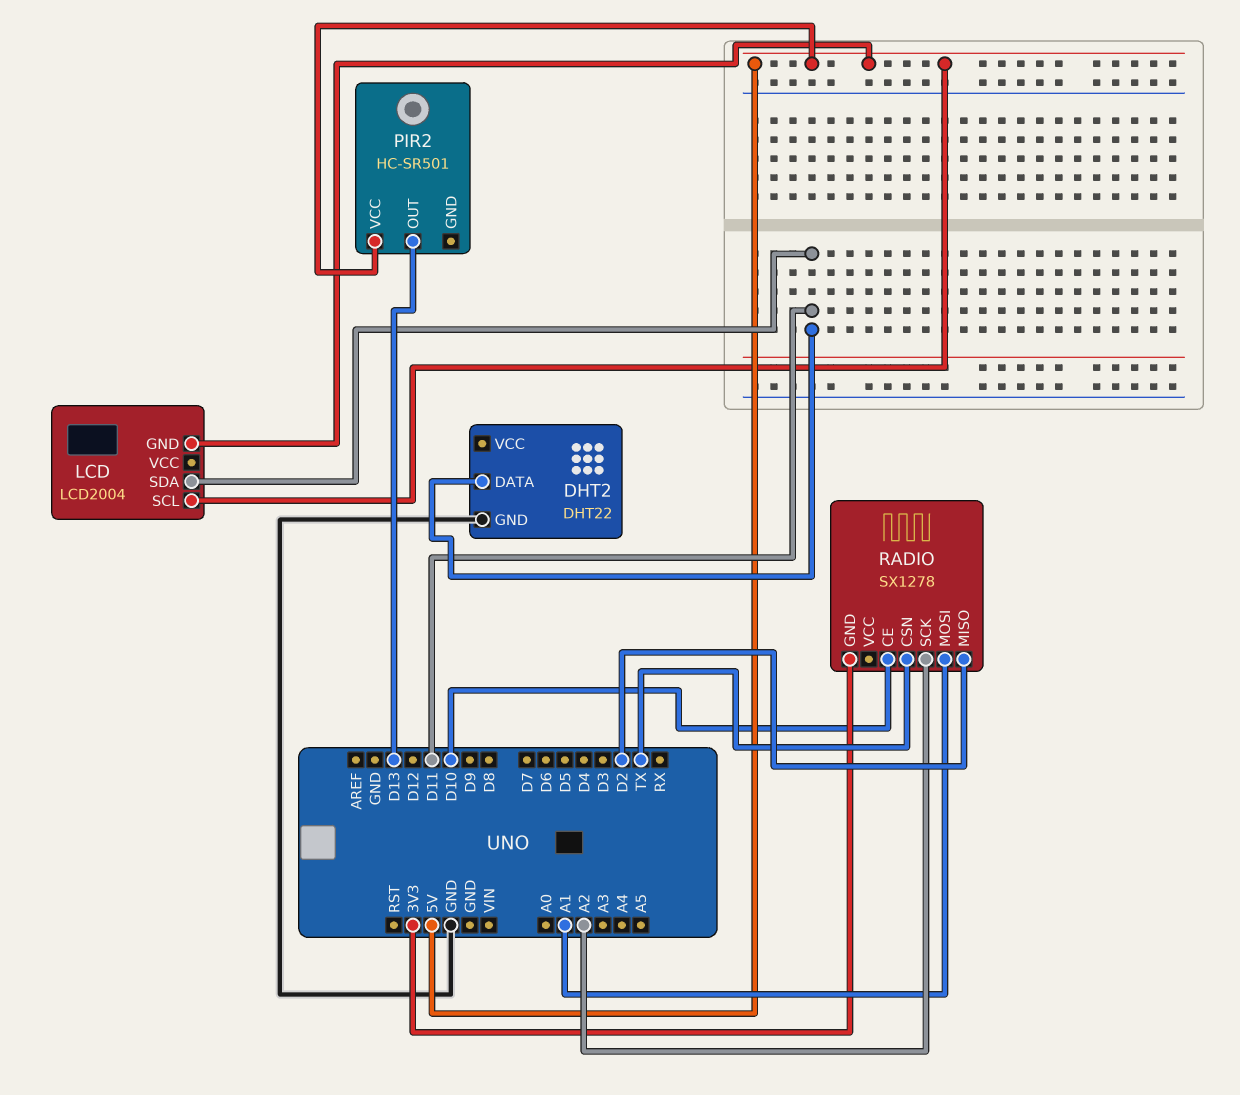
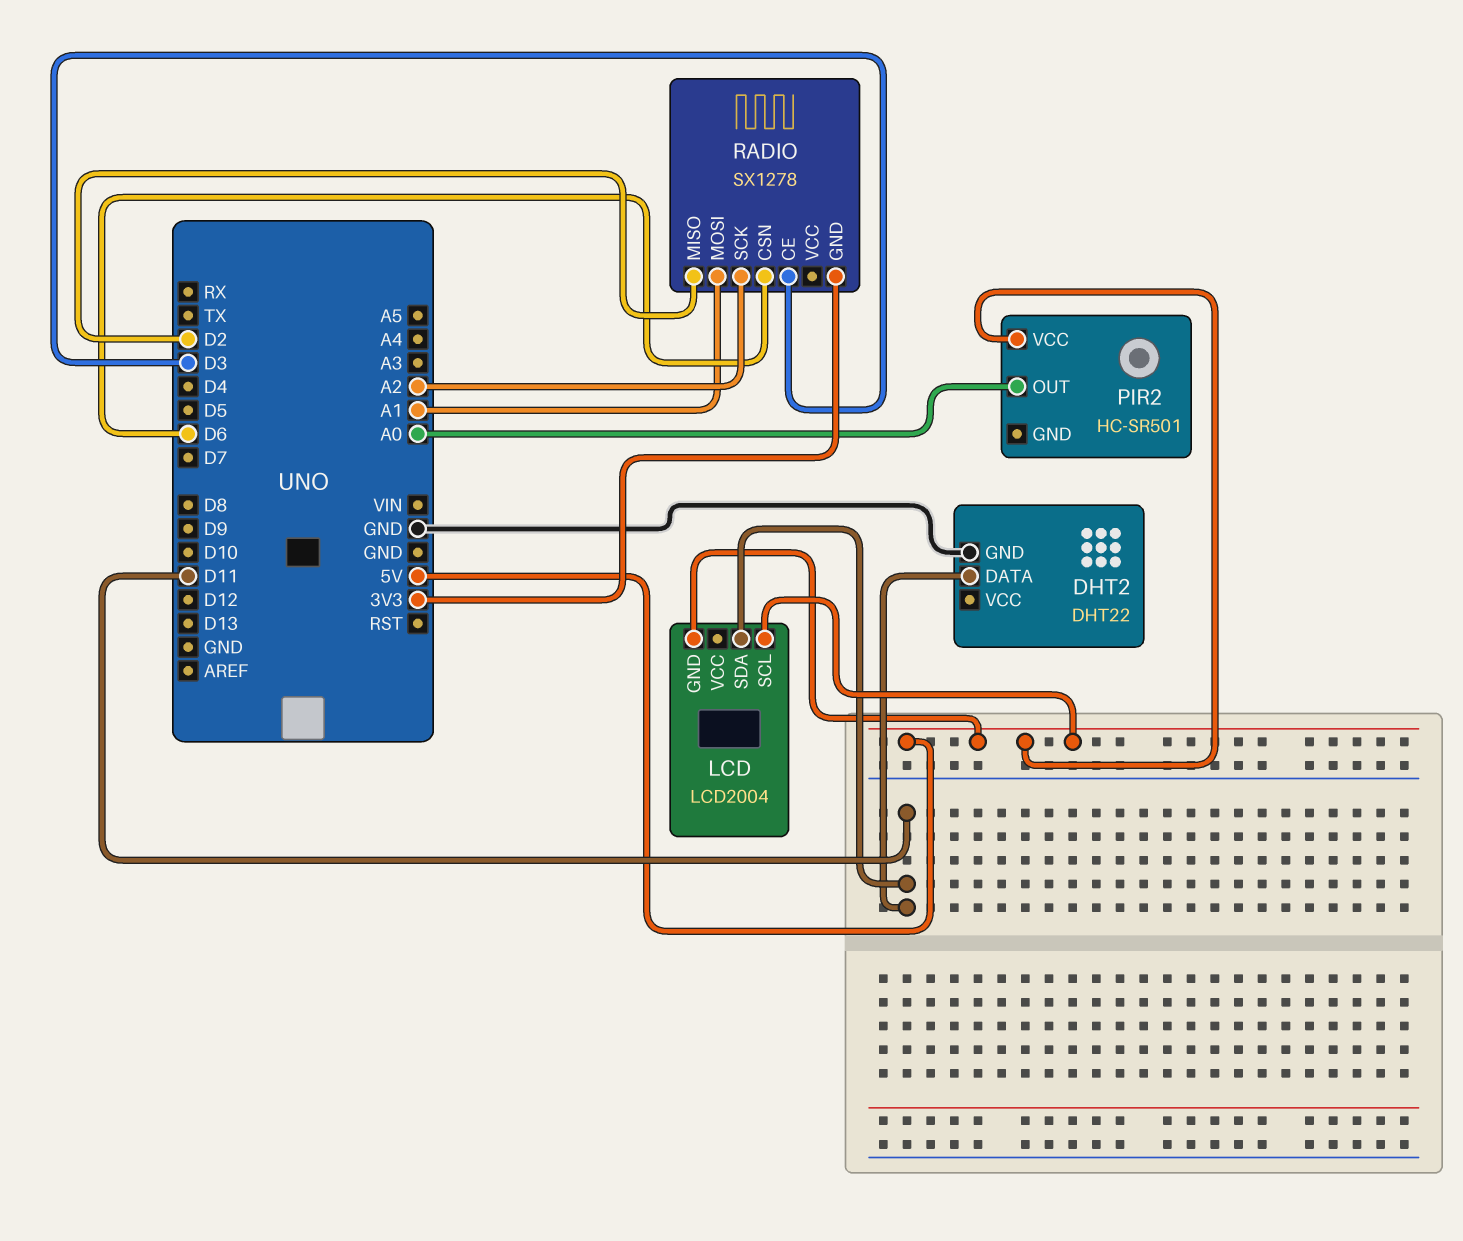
PIR2 pin OUT: D13 -> A0
RADIO pin CE: D10 -> D3
RADIO pin CSN: TX -> D6

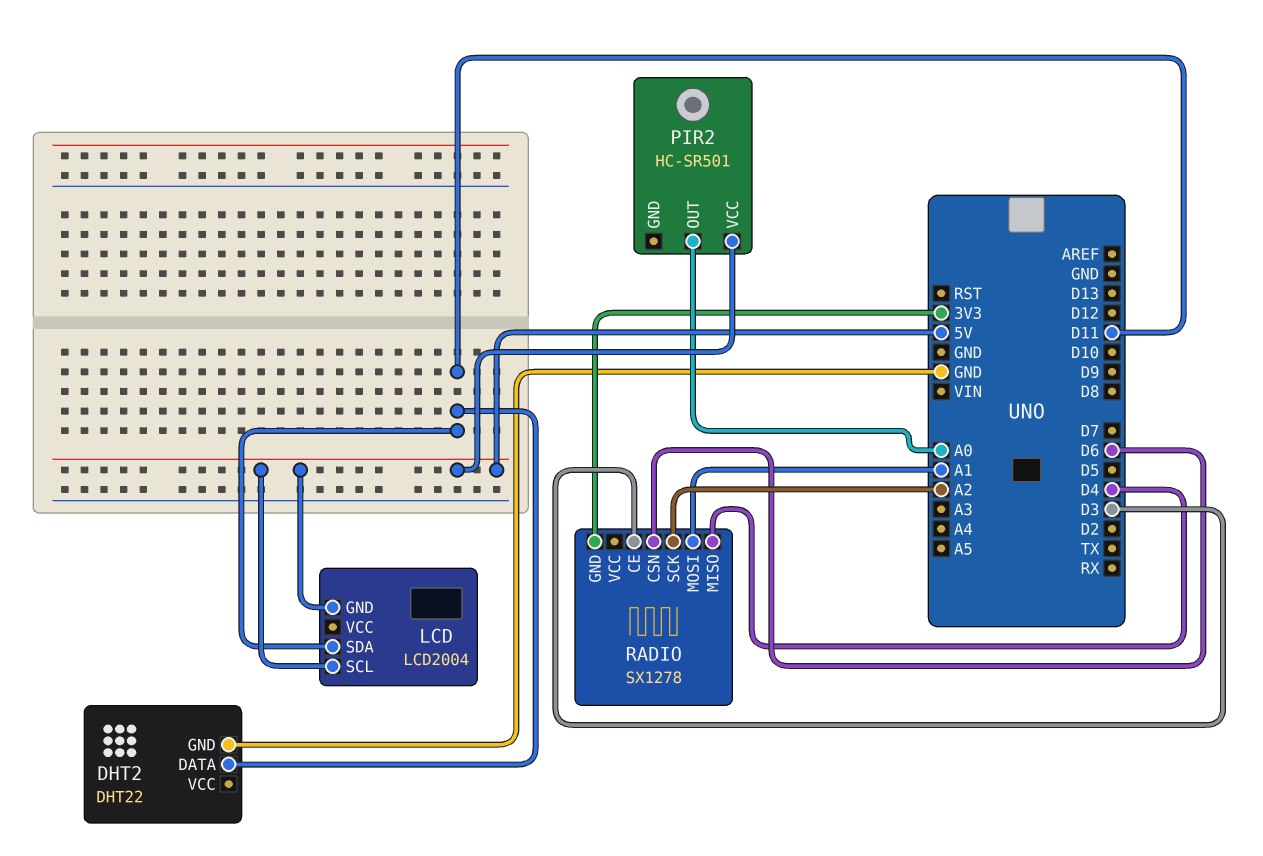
RADIO pin MISO: D2 -> D4

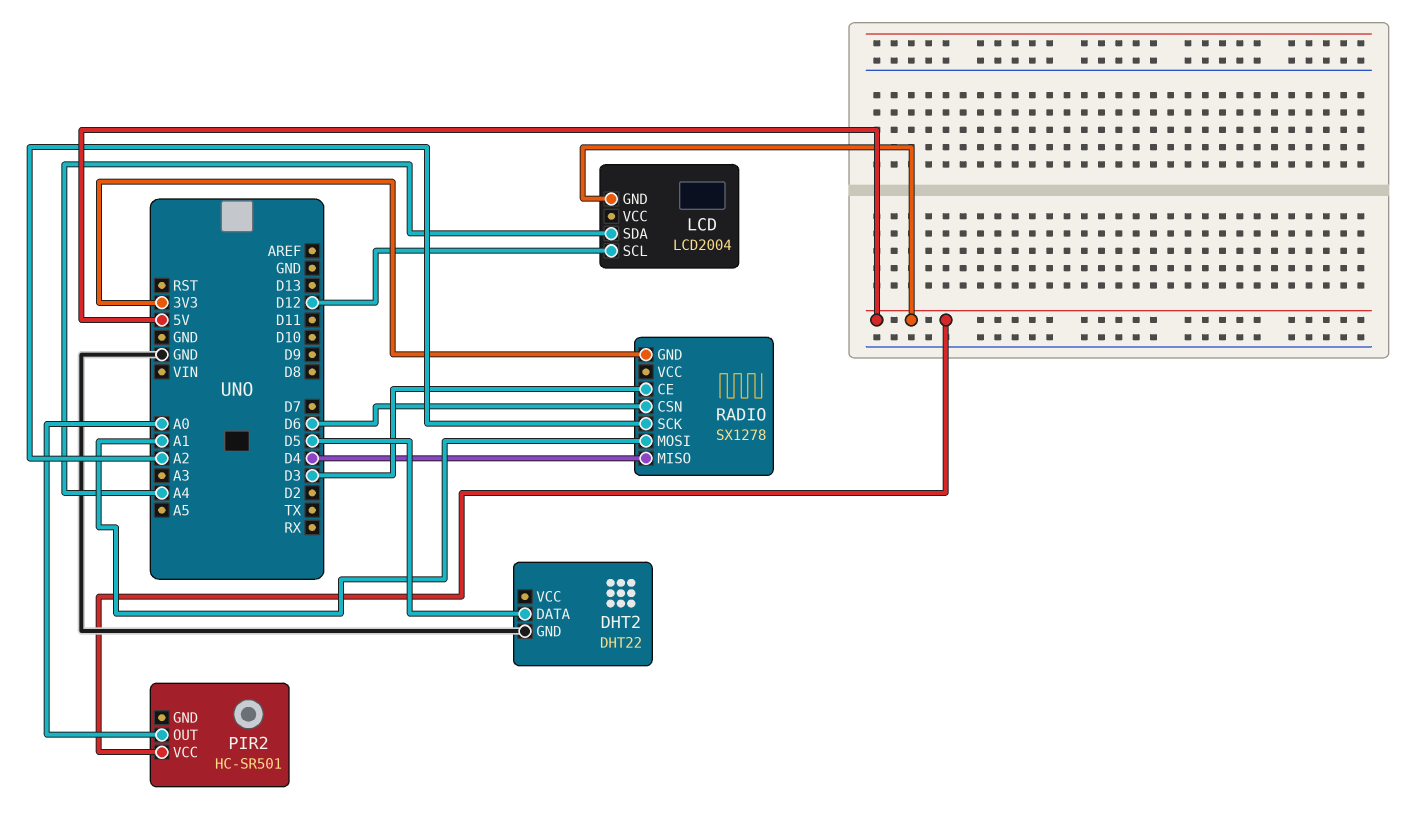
DHT2 pin DATA: D11 -> D5
LCD pin SCL: 5V -> D12
LCD pin SDA: D11 -> A4

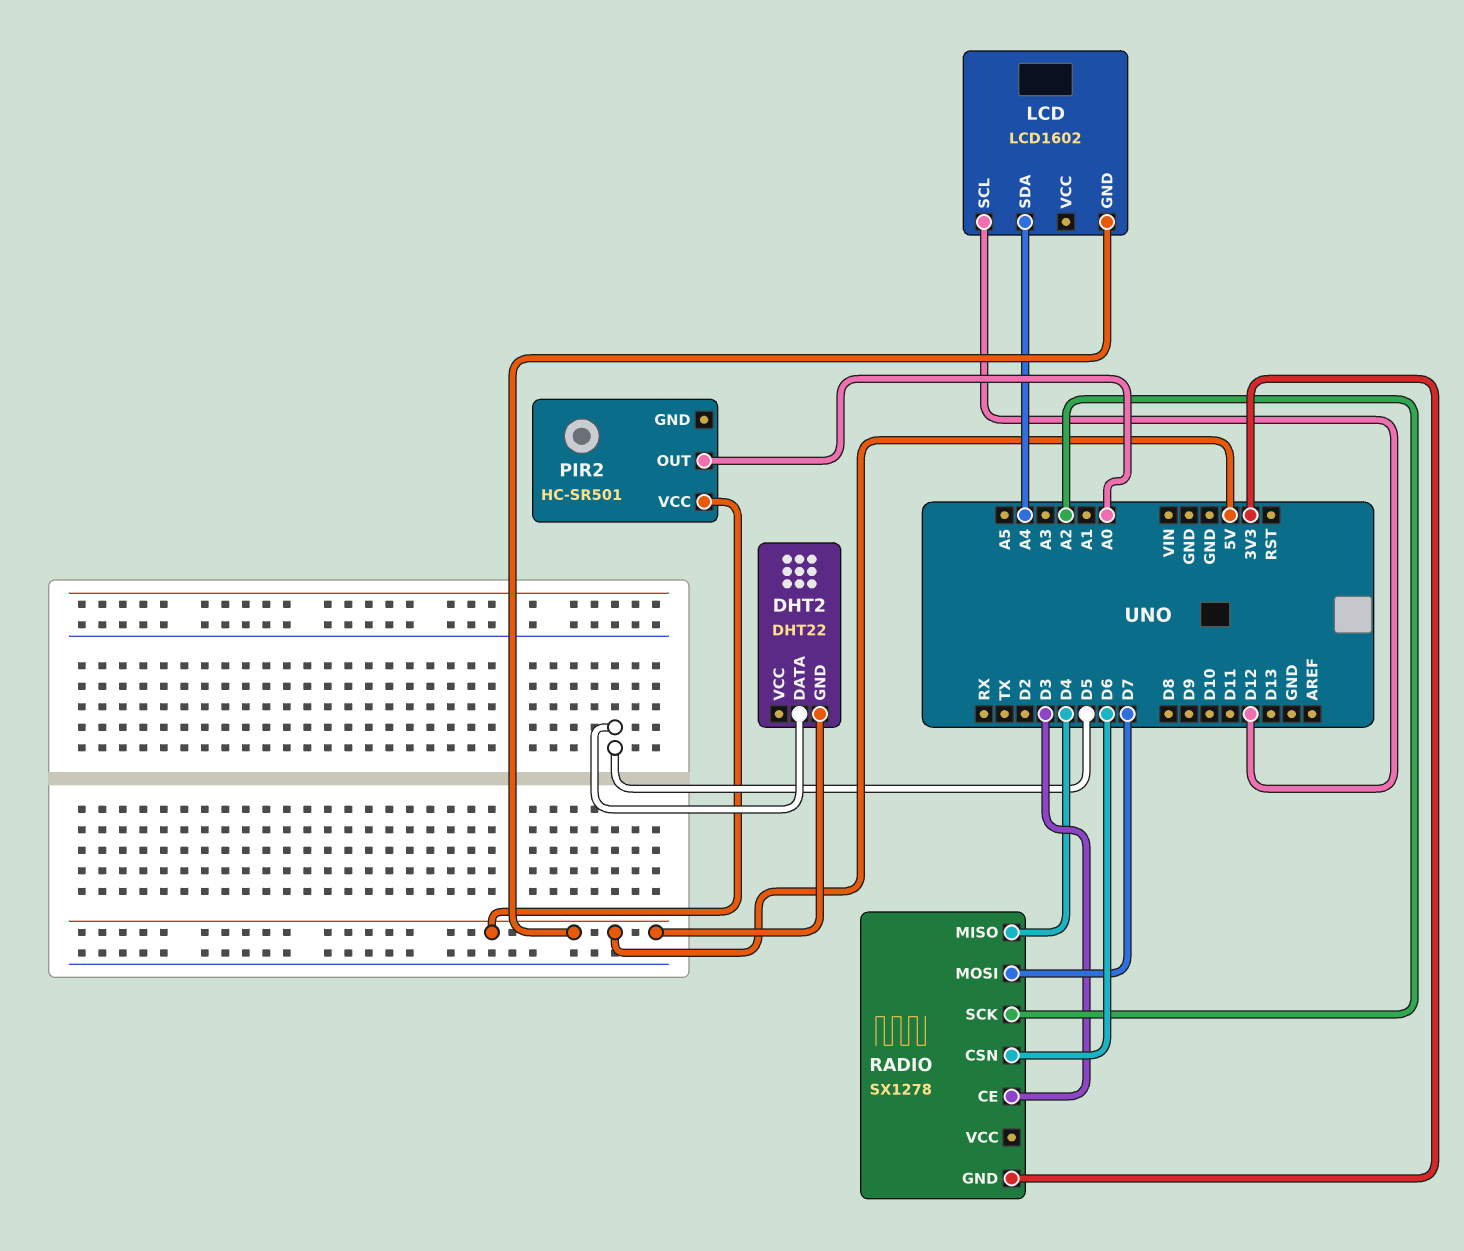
DHT2 pin GND: GND -> 5V
LCD: LCD2004 -> LCD1602
RADIO pin MOSI: A1 -> D7

